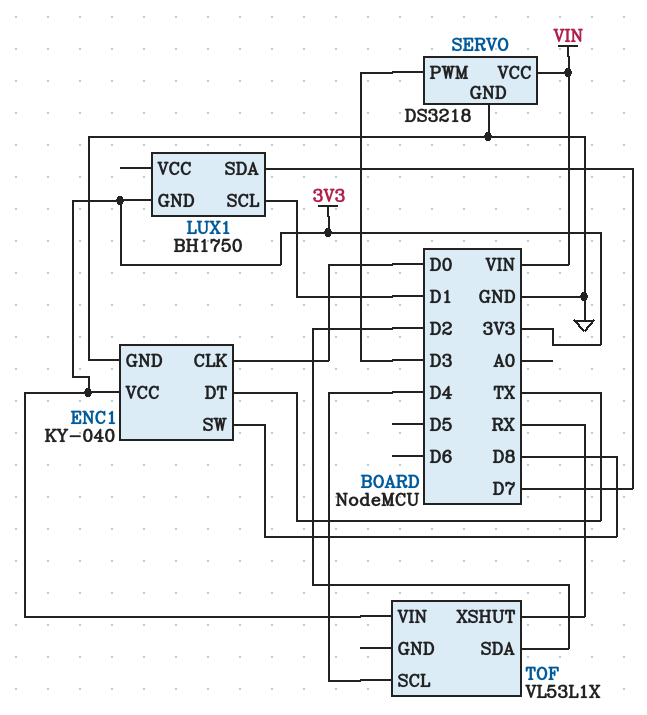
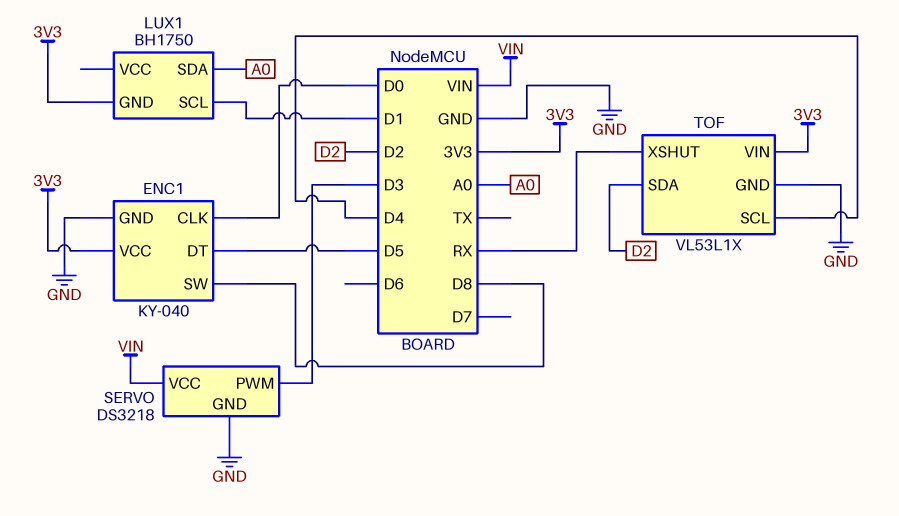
ENC1 pin DT: TX -> D5
LUX1 pin SDA: D7 -> A0
TOF pin GND: none -> GND

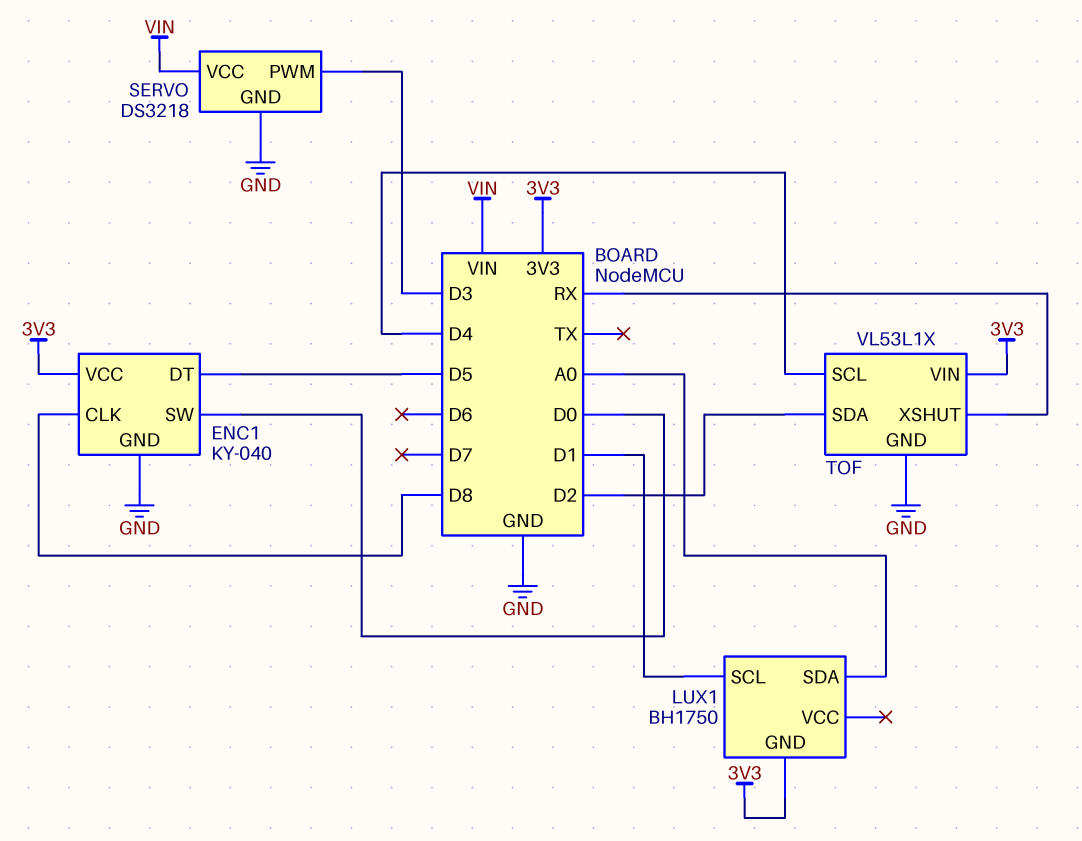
ENC1 pin CLK: D0 -> D8
ENC1 pin SW: D8 -> D0

